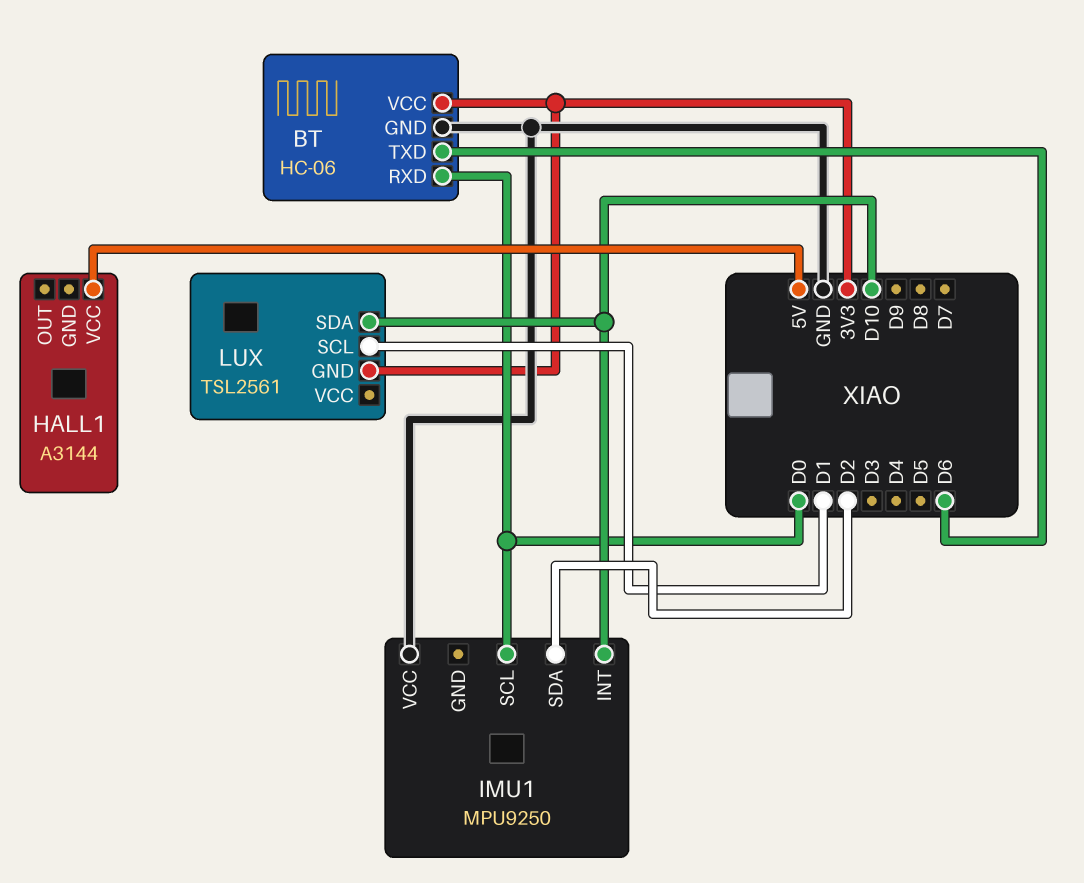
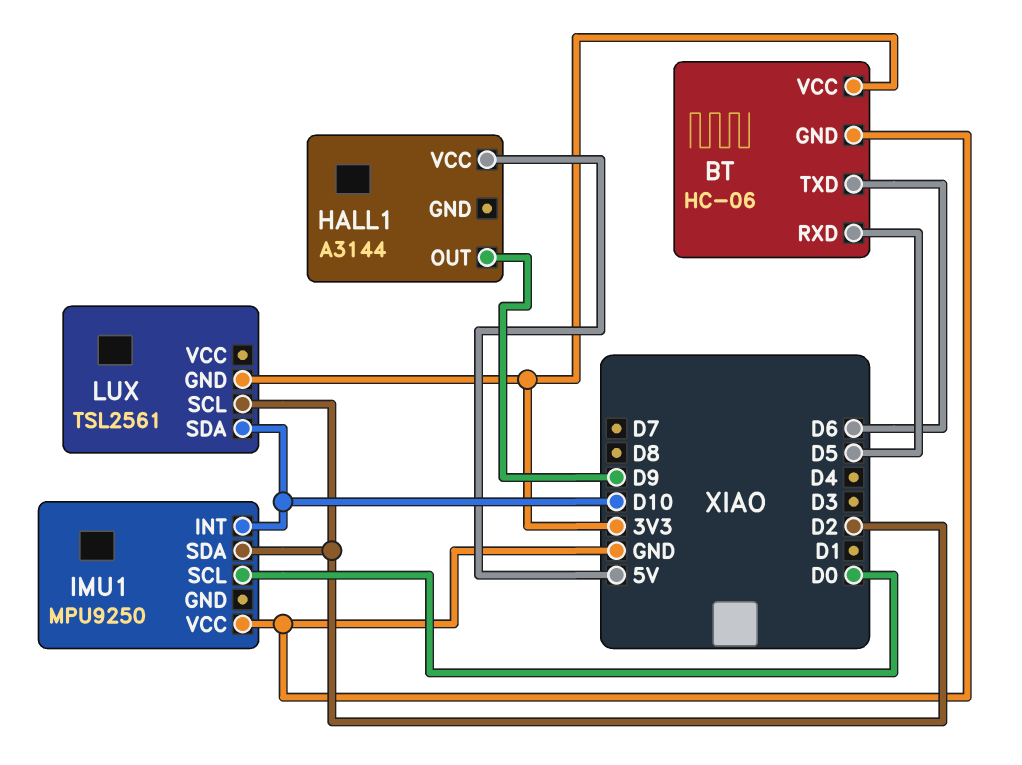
BT pin RXD: D0 -> D5
HALL1 pin OUT: none -> D9
LUX pin SCL: D1 -> D2

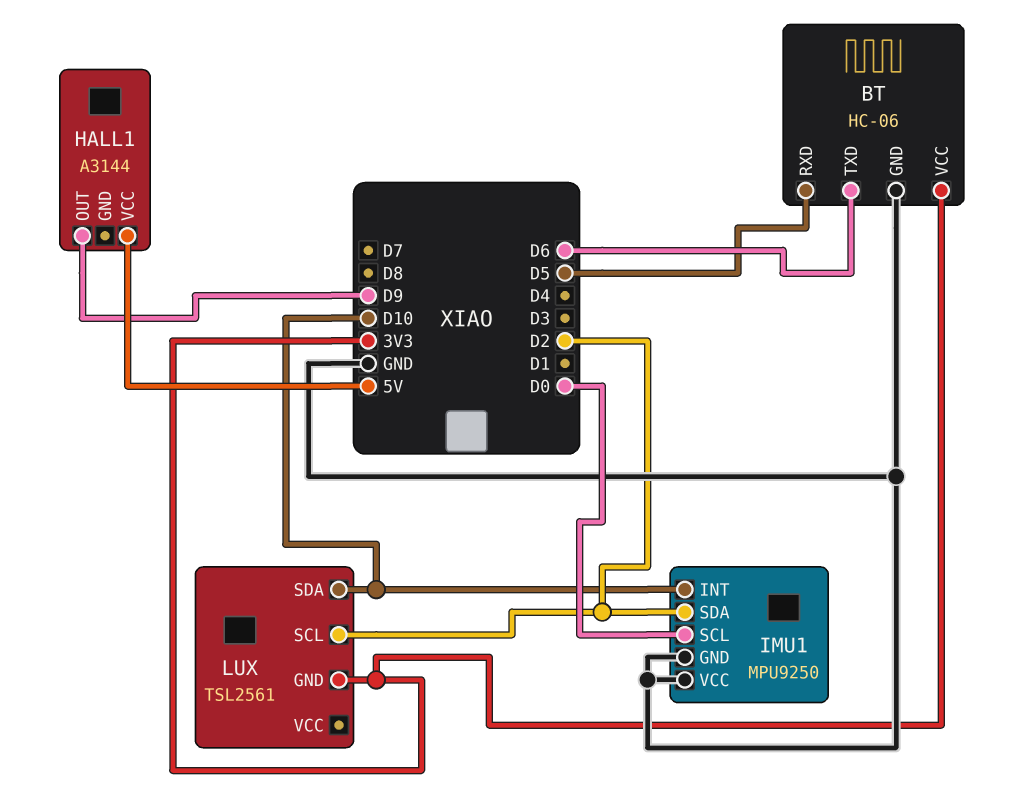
IMU1 pin GND: none -> GND

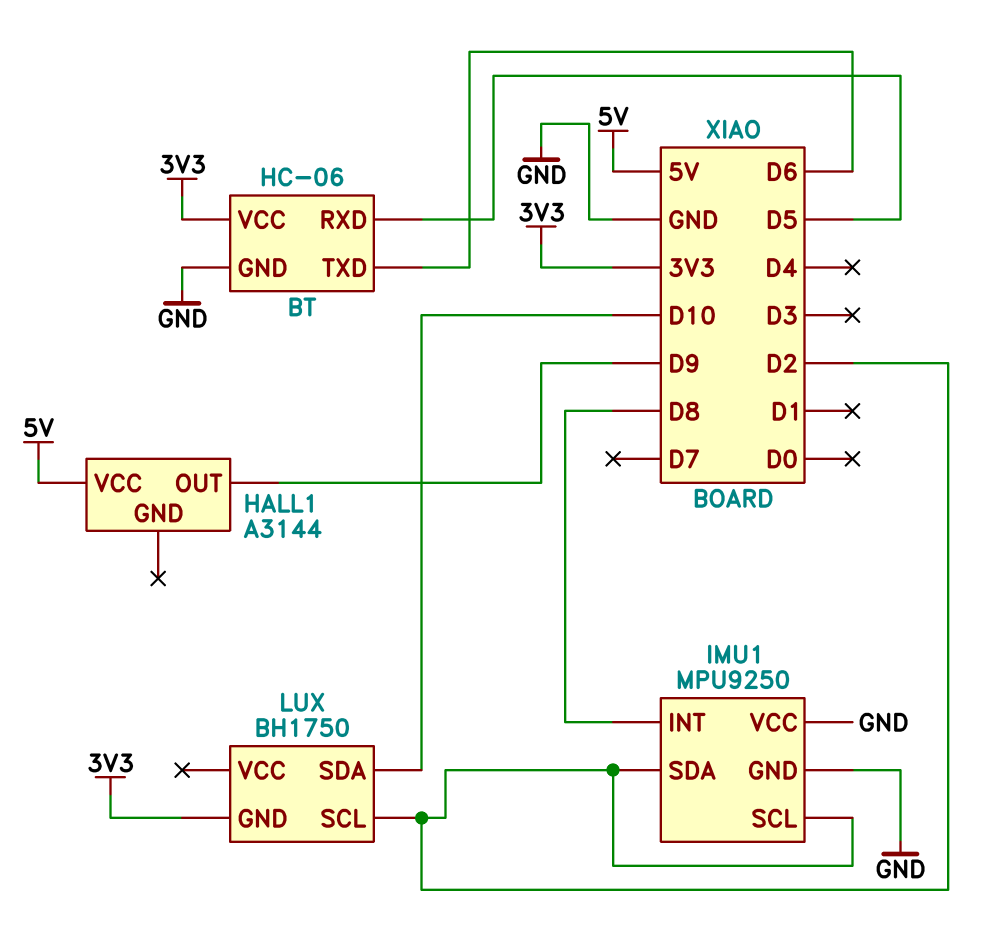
IMU1 pin INT: D10 -> D8
IMU1 pin SCL: D0 -> D2
LUX: TSL2561 -> BH1750

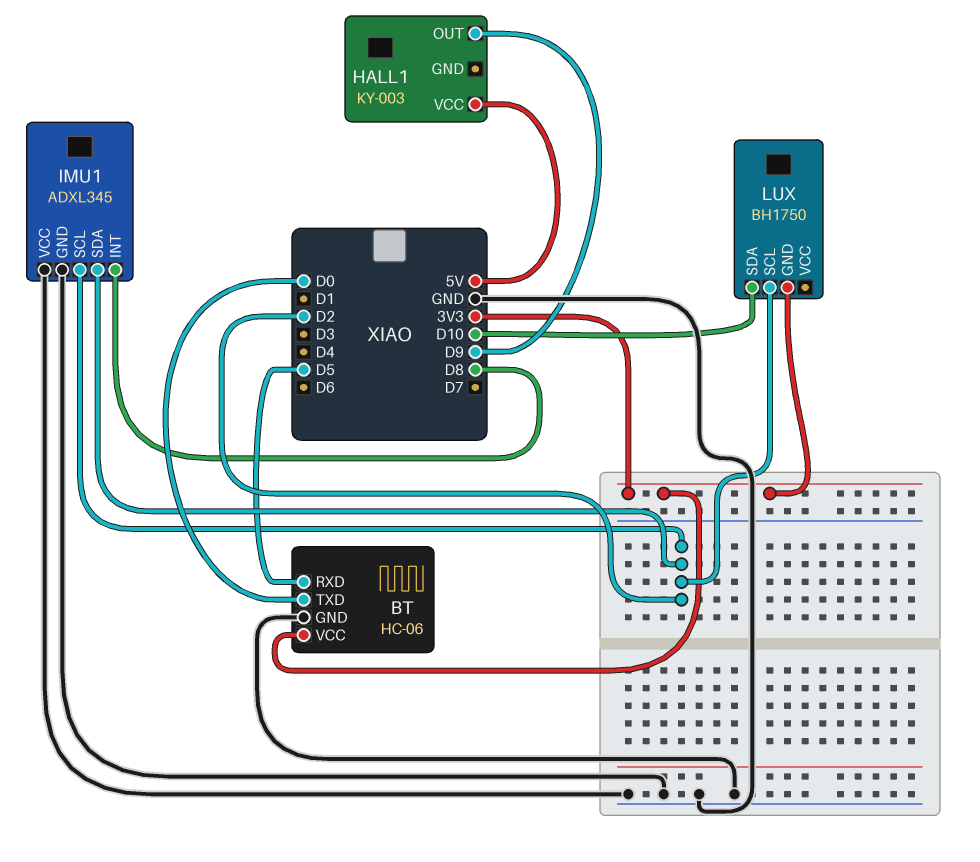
BT pin TXD: D6 -> D0
HALL1: A3144 -> KY-003
IMU1: MPU9250 -> ADXL345

